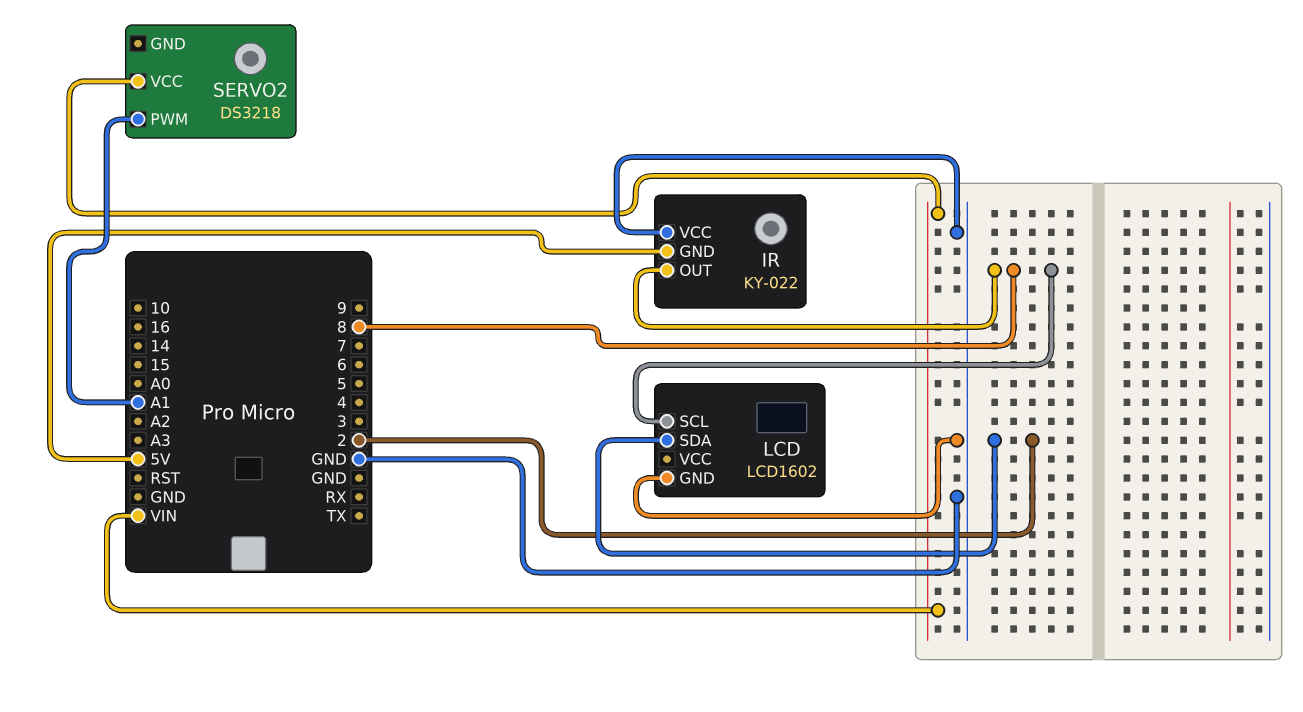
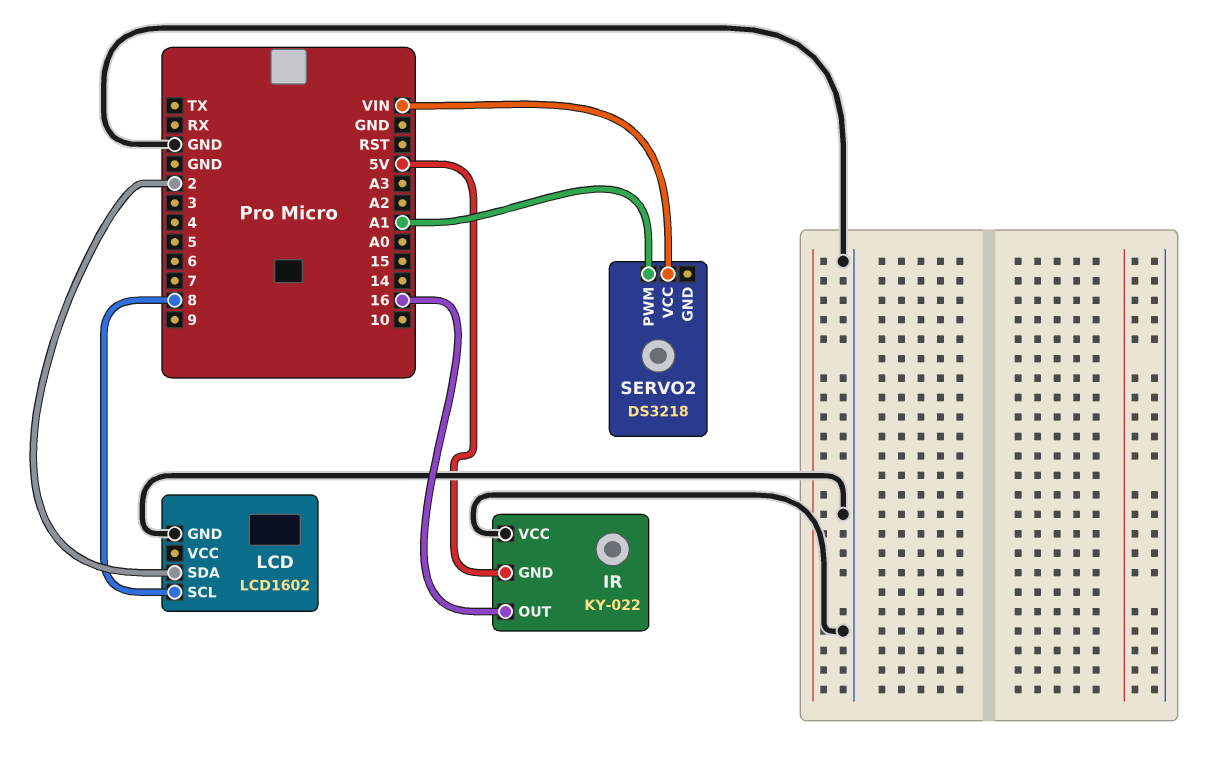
IR pin OUT: 8 -> 16

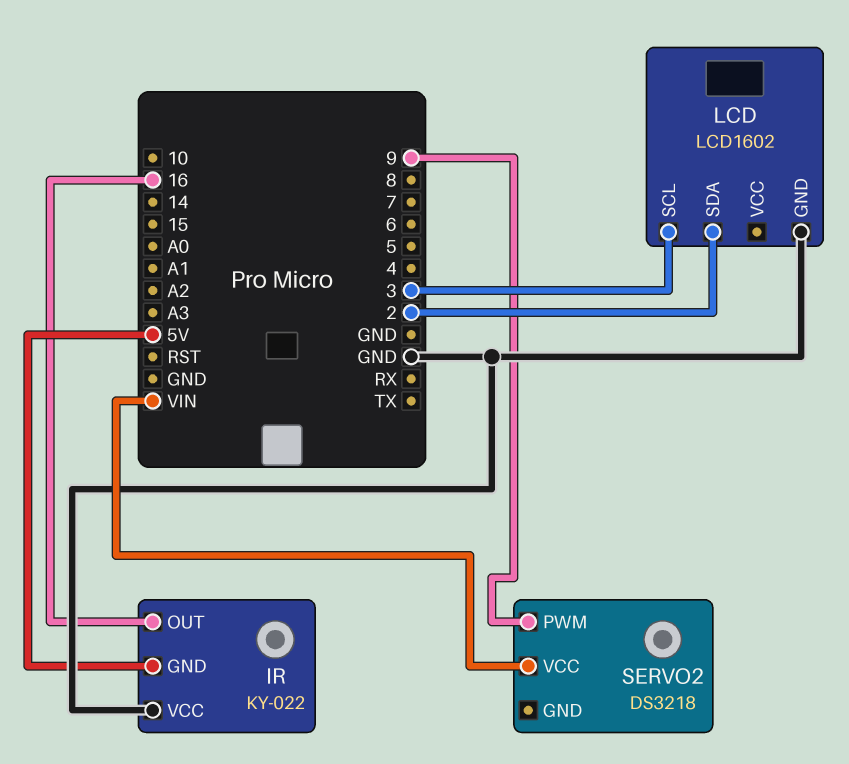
LCD pin SCL: 8 -> 3
SERVO2 pin PWM: A1 -> 9

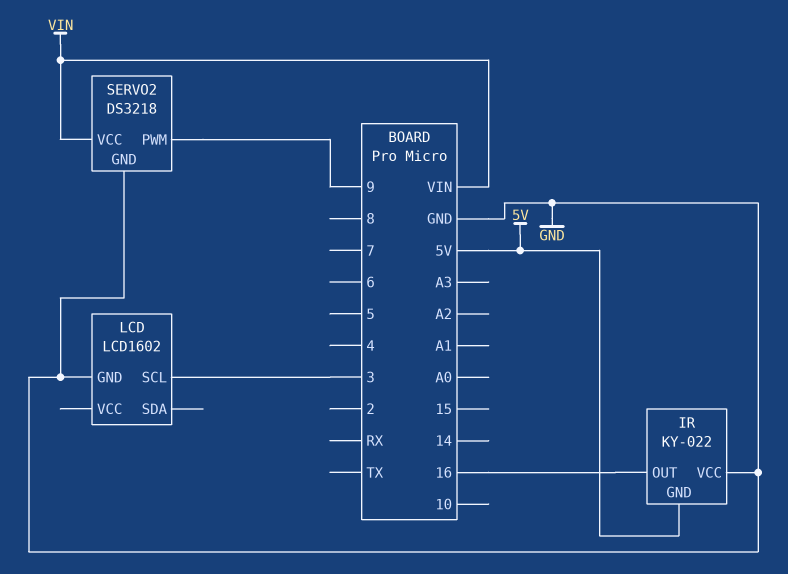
LCD pin SDA: 2 -> none
SERVO2 pin GND: none -> GND

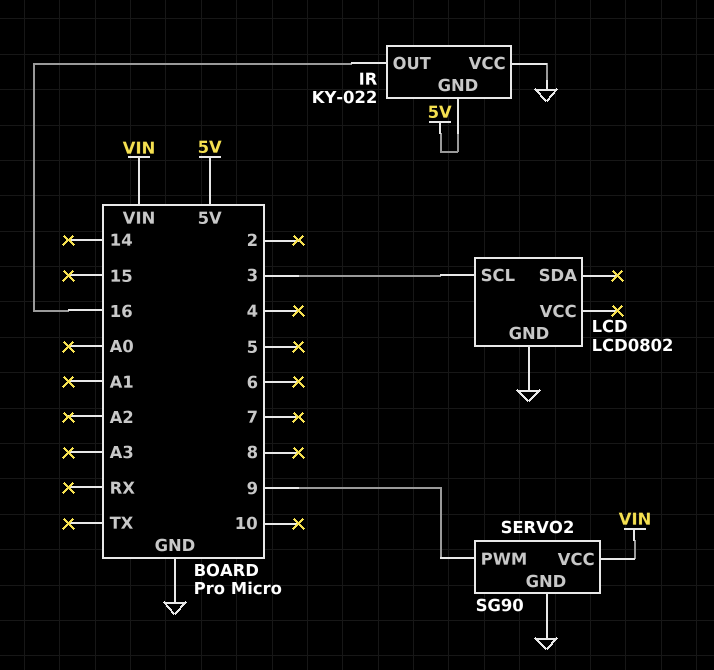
LCD: LCD1602 -> LCD0802
SERVO2: DS3218 -> SG90

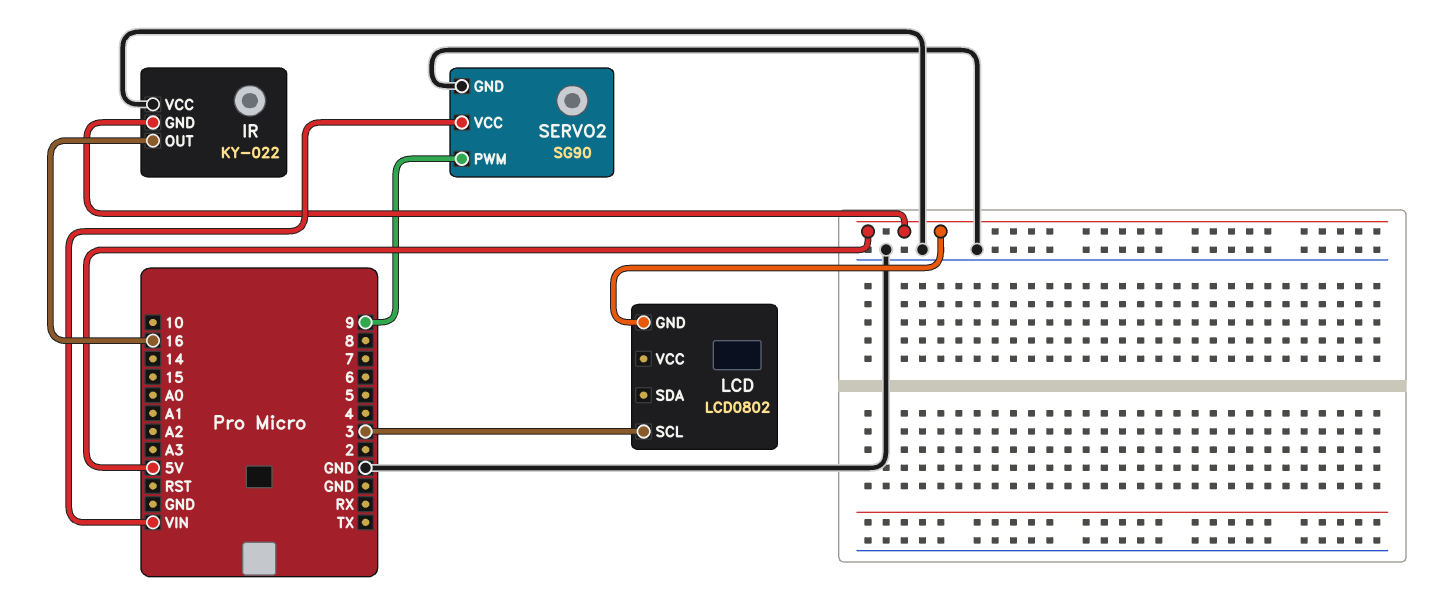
LCD pin GND: GND -> 5V

